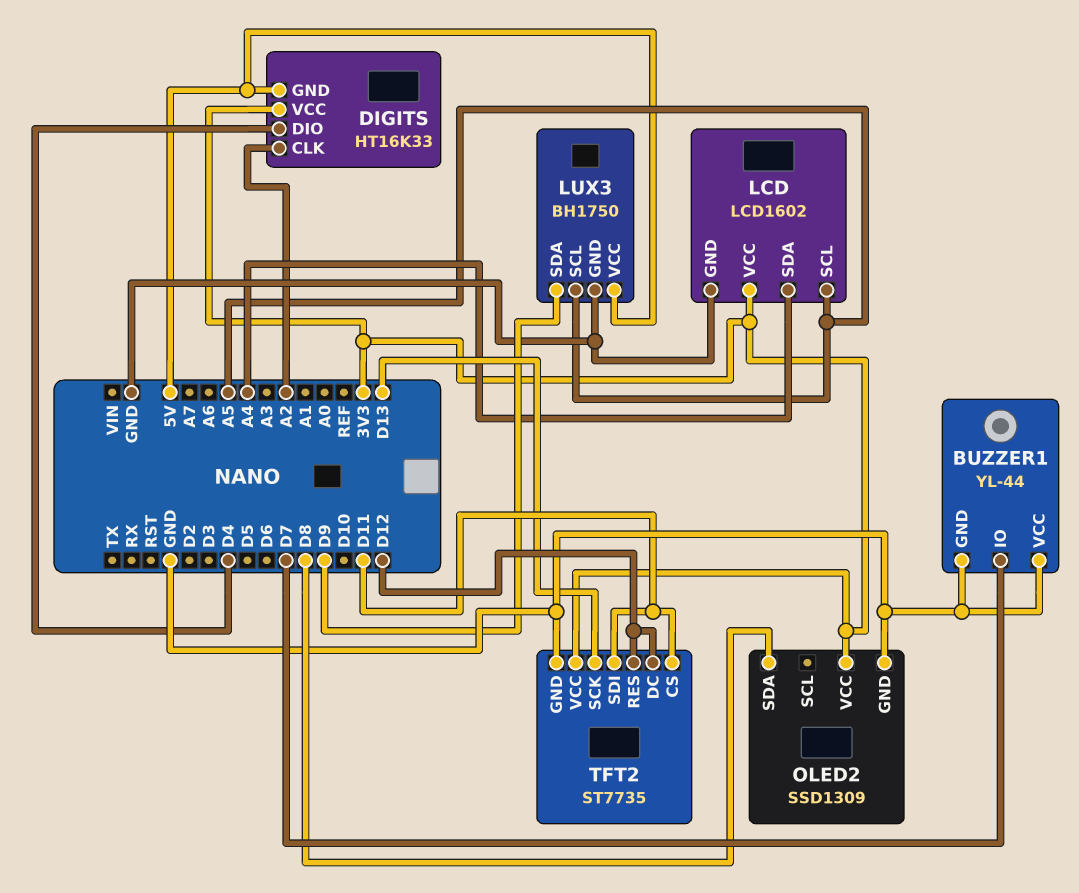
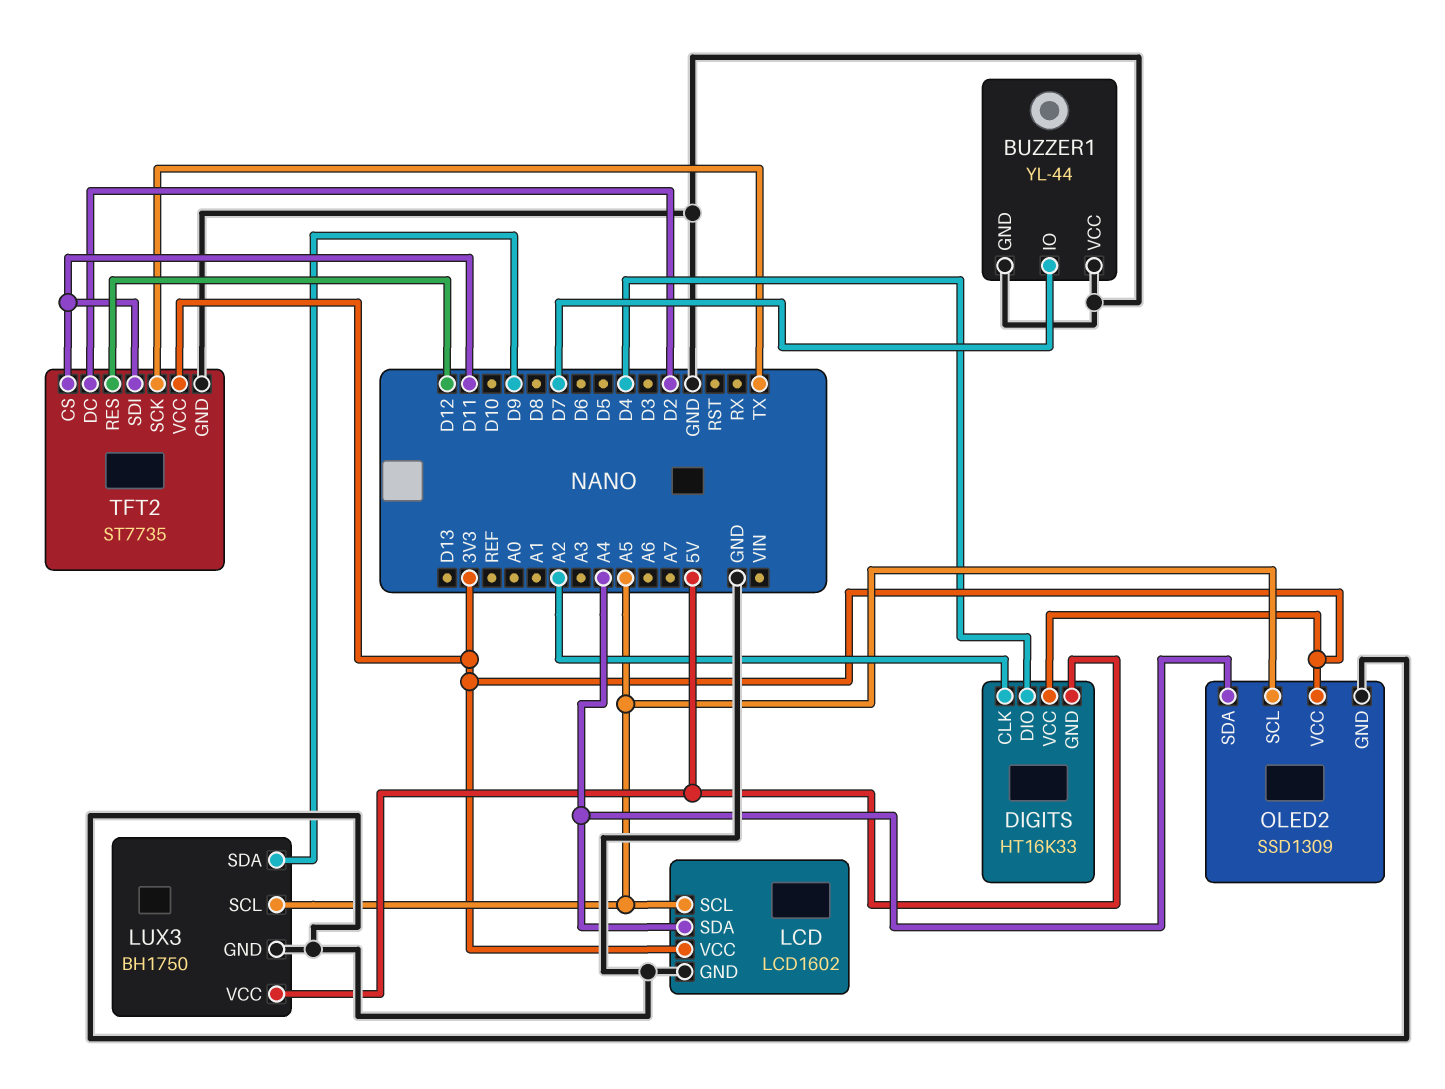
OLED2 pin SCL: none -> A5
OLED2 pin SDA: D8 -> A4
TFT2 pin DC: D12 -> D2
TFT2 pin SCK: D13 -> TX

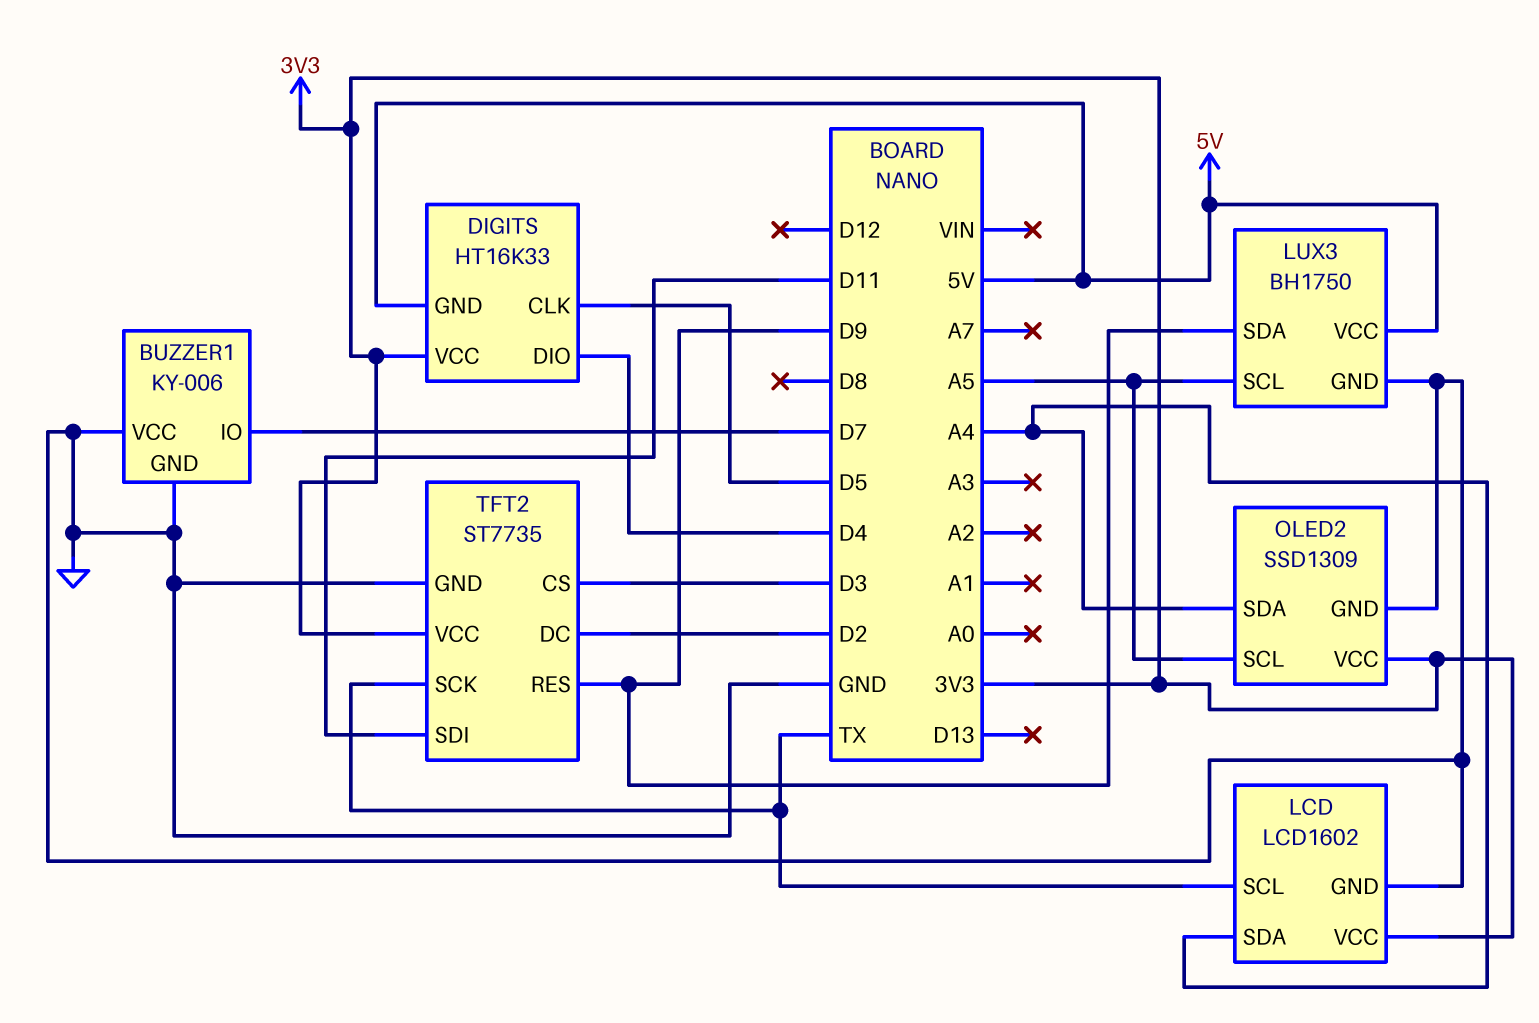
BUZZER1: YL-44 -> KY-006
DIGITS pin CLK: A2 -> D5
LCD pin SCL: A5 -> TX
TFT2 pin CS: D11 -> D3
TFT2 pin RES: D12 -> D9

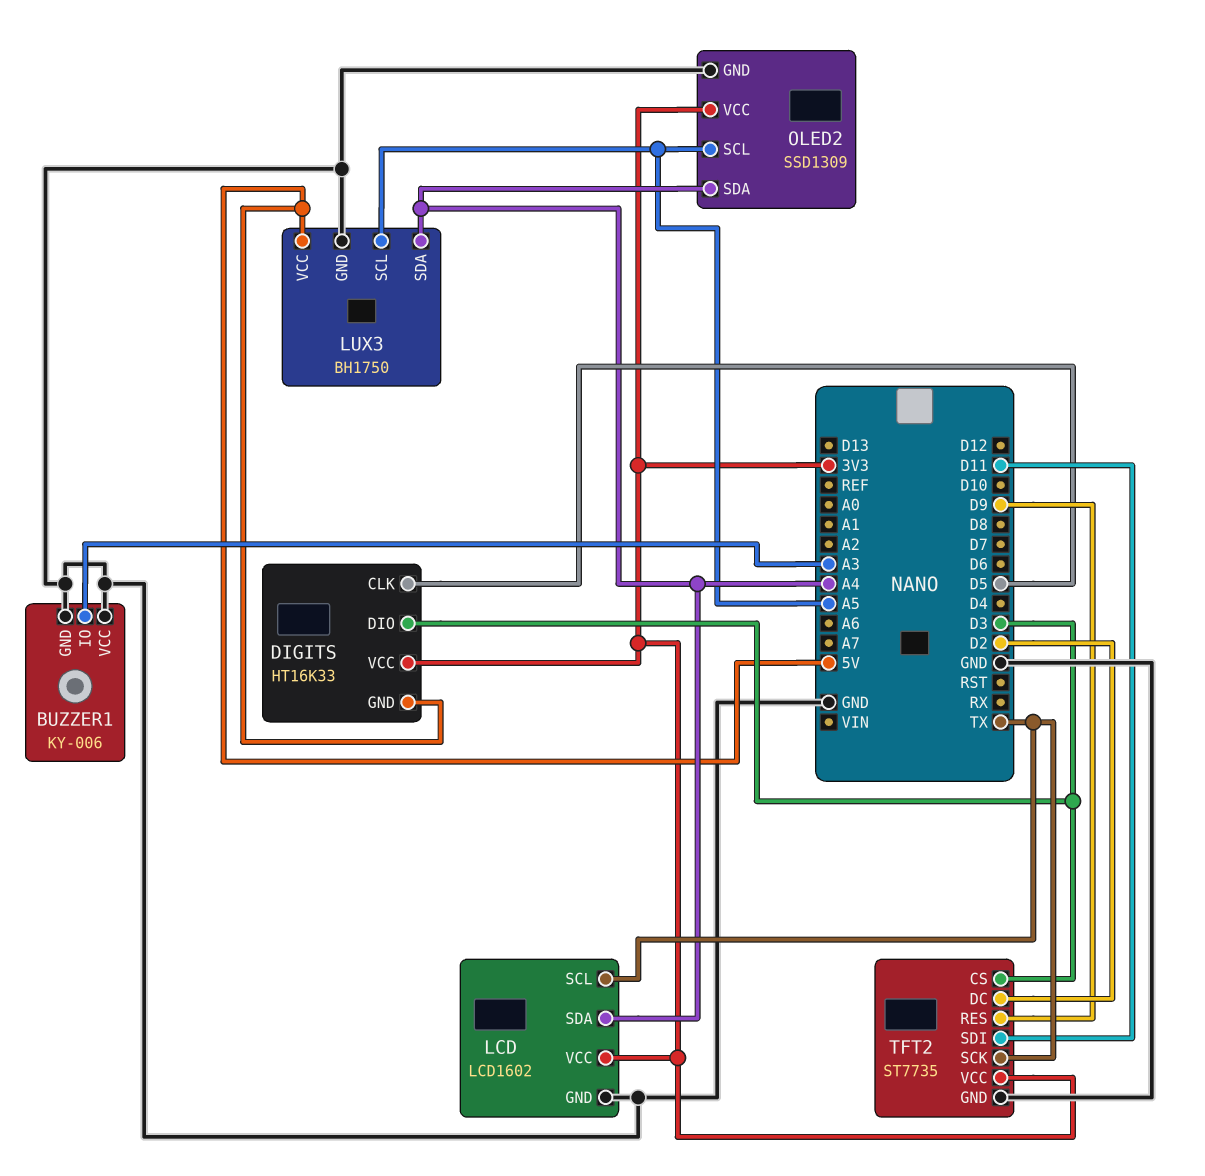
BUZZER1 pin IO: D7 -> A3
DIGITS pin DIO: D4 -> D3
LUX3 pin SDA: D9 -> A4

